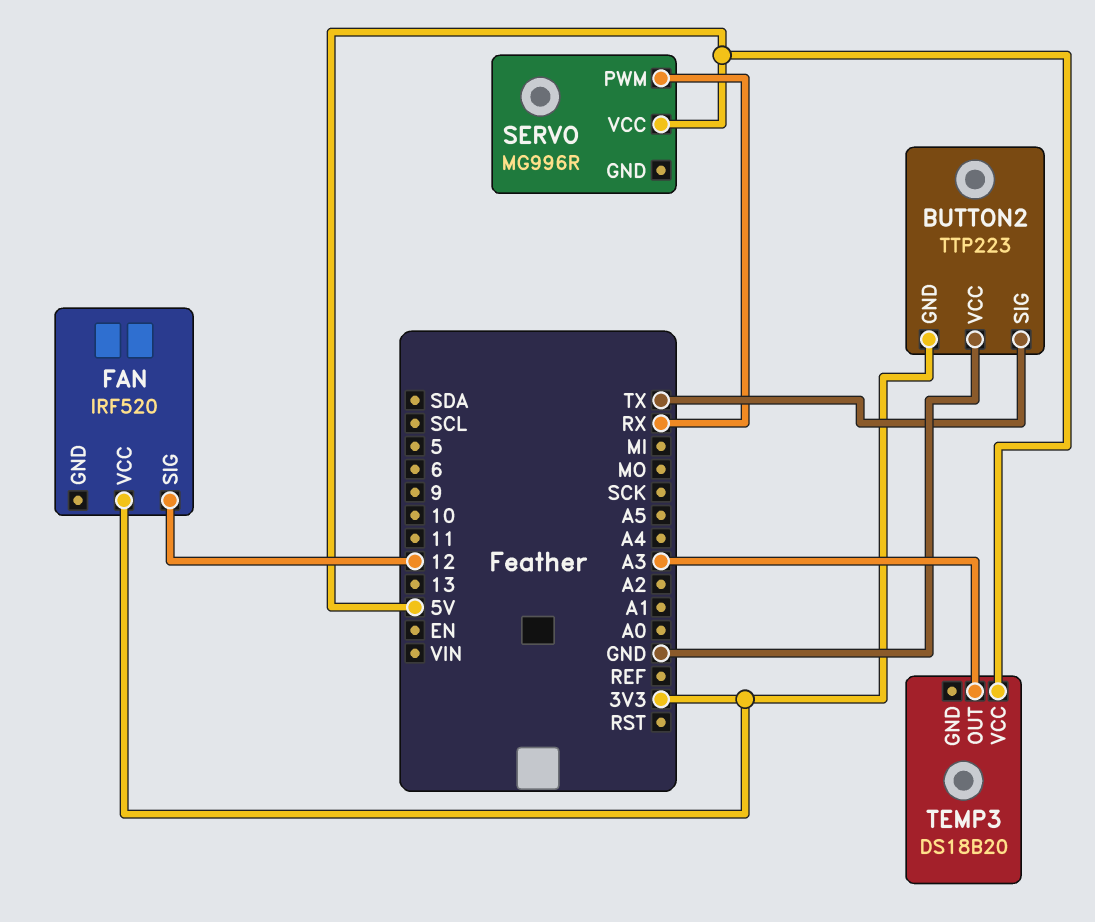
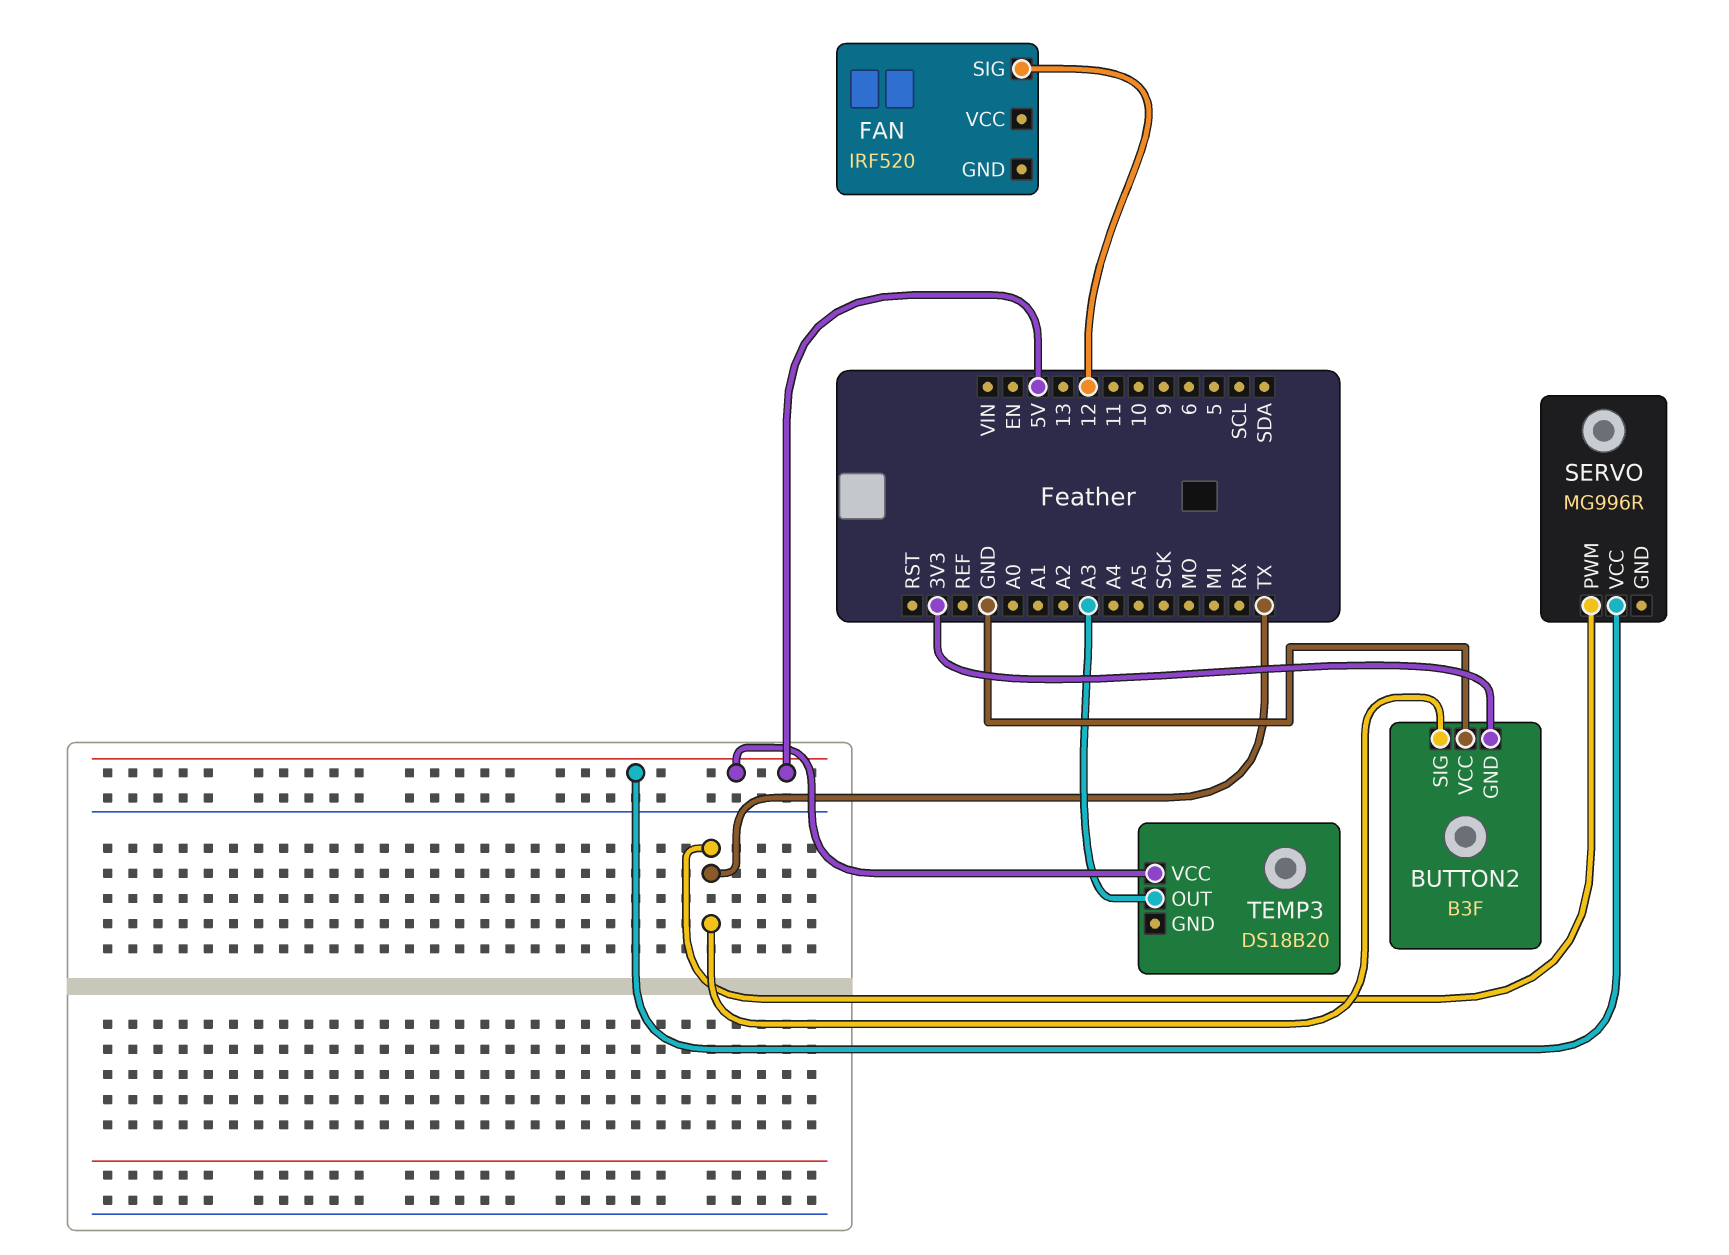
BUTTON2: TTP223 -> B3F
FAN pin VCC: 3V3 -> none
SERVO pin PWM: RX -> TX

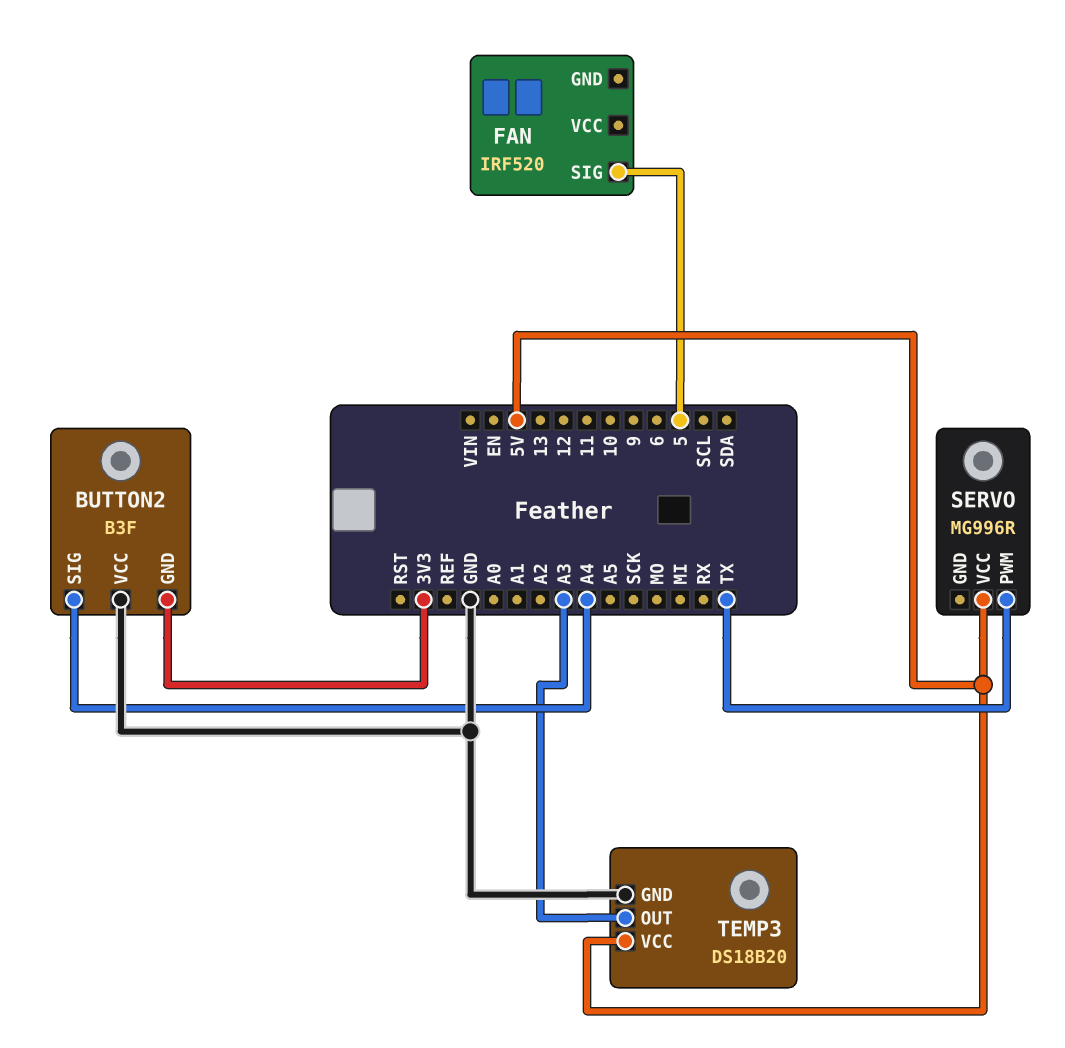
BUTTON2 pin SIG: TX -> A4
FAN pin SIG: 12 -> 5
TEMP3 pin GND: none -> GND

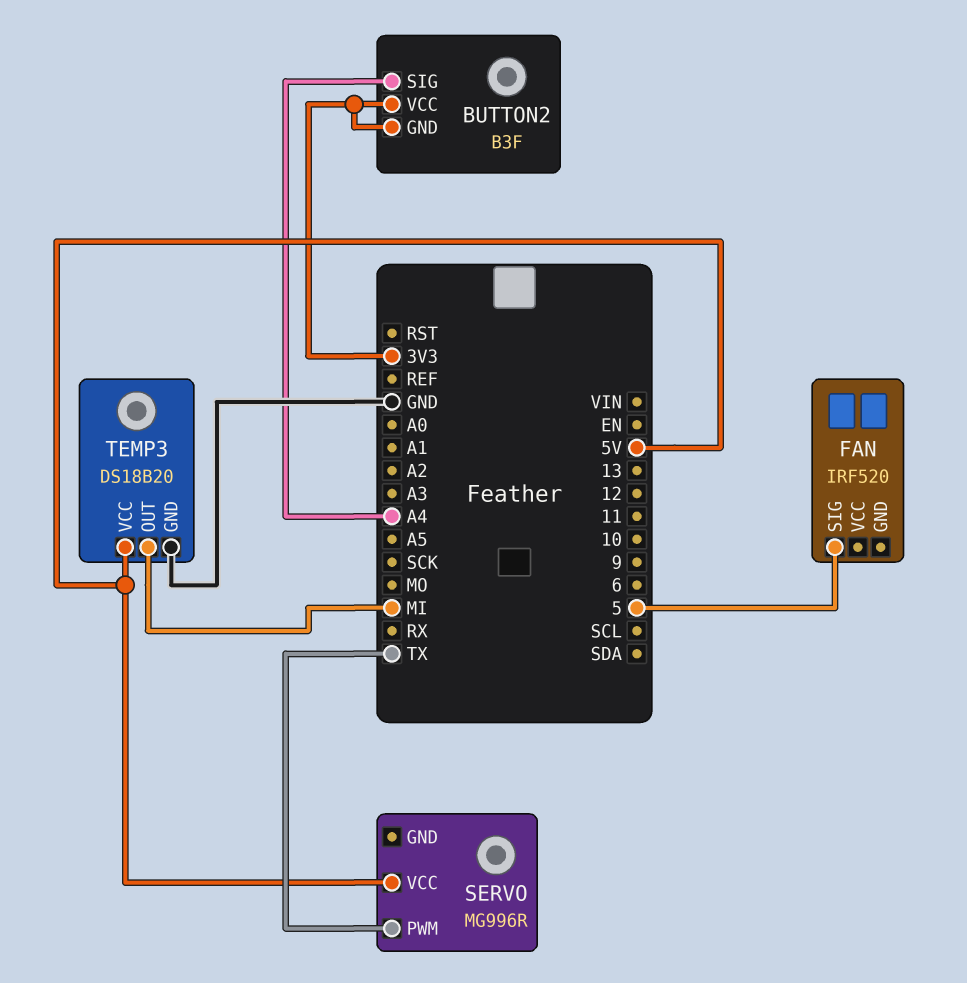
BUTTON2 pin VCC: GND -> 3V3
TEMP3 pin OUT: A3 -> MI

